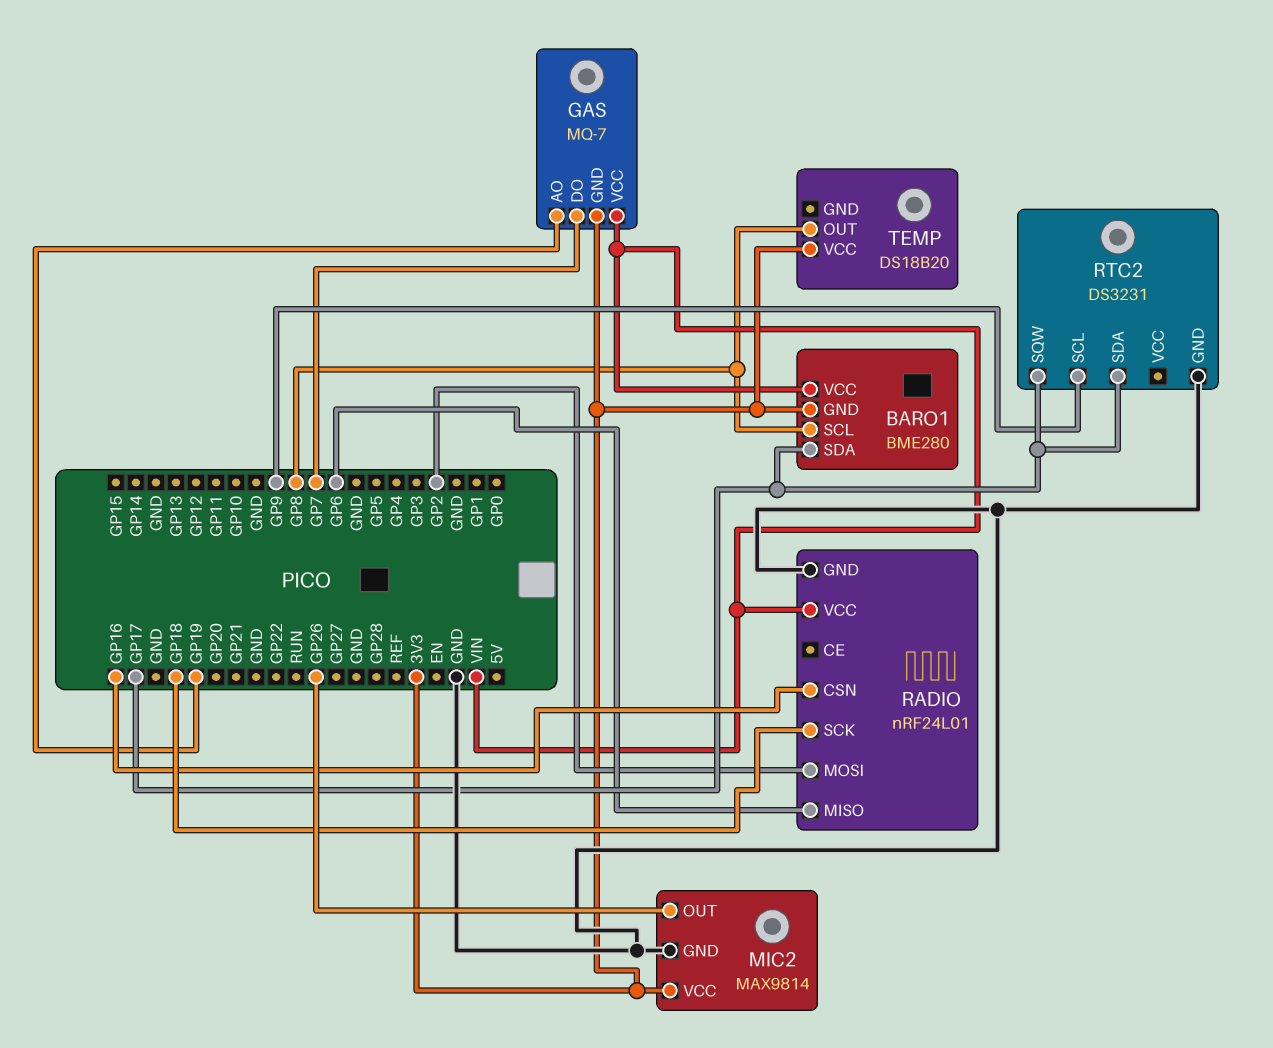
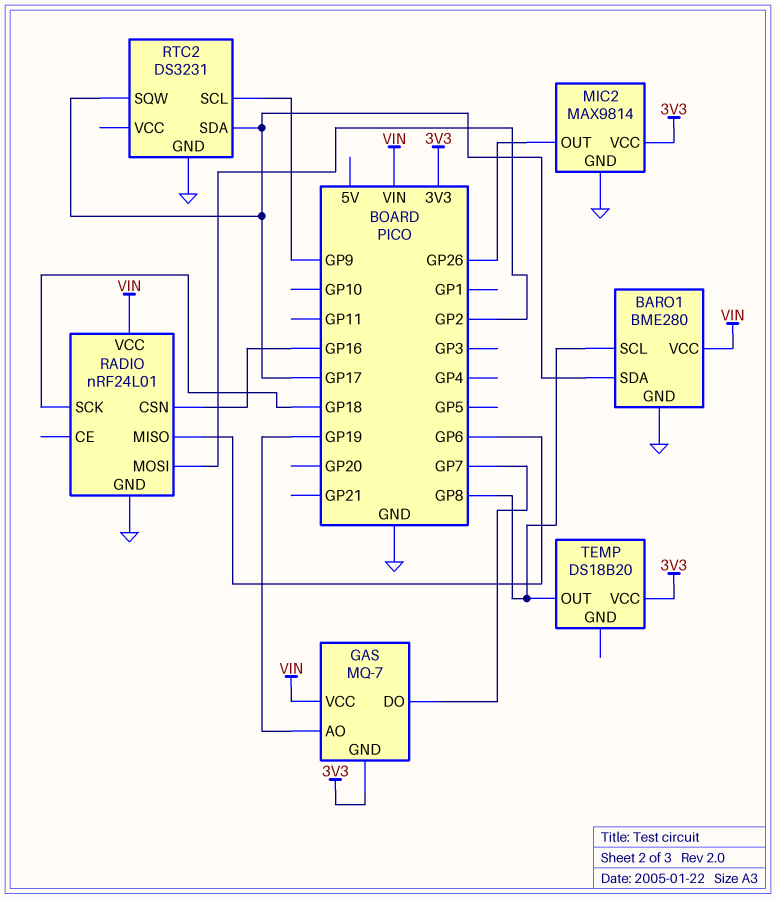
BARO1 pin GND: 3V3 -> GND

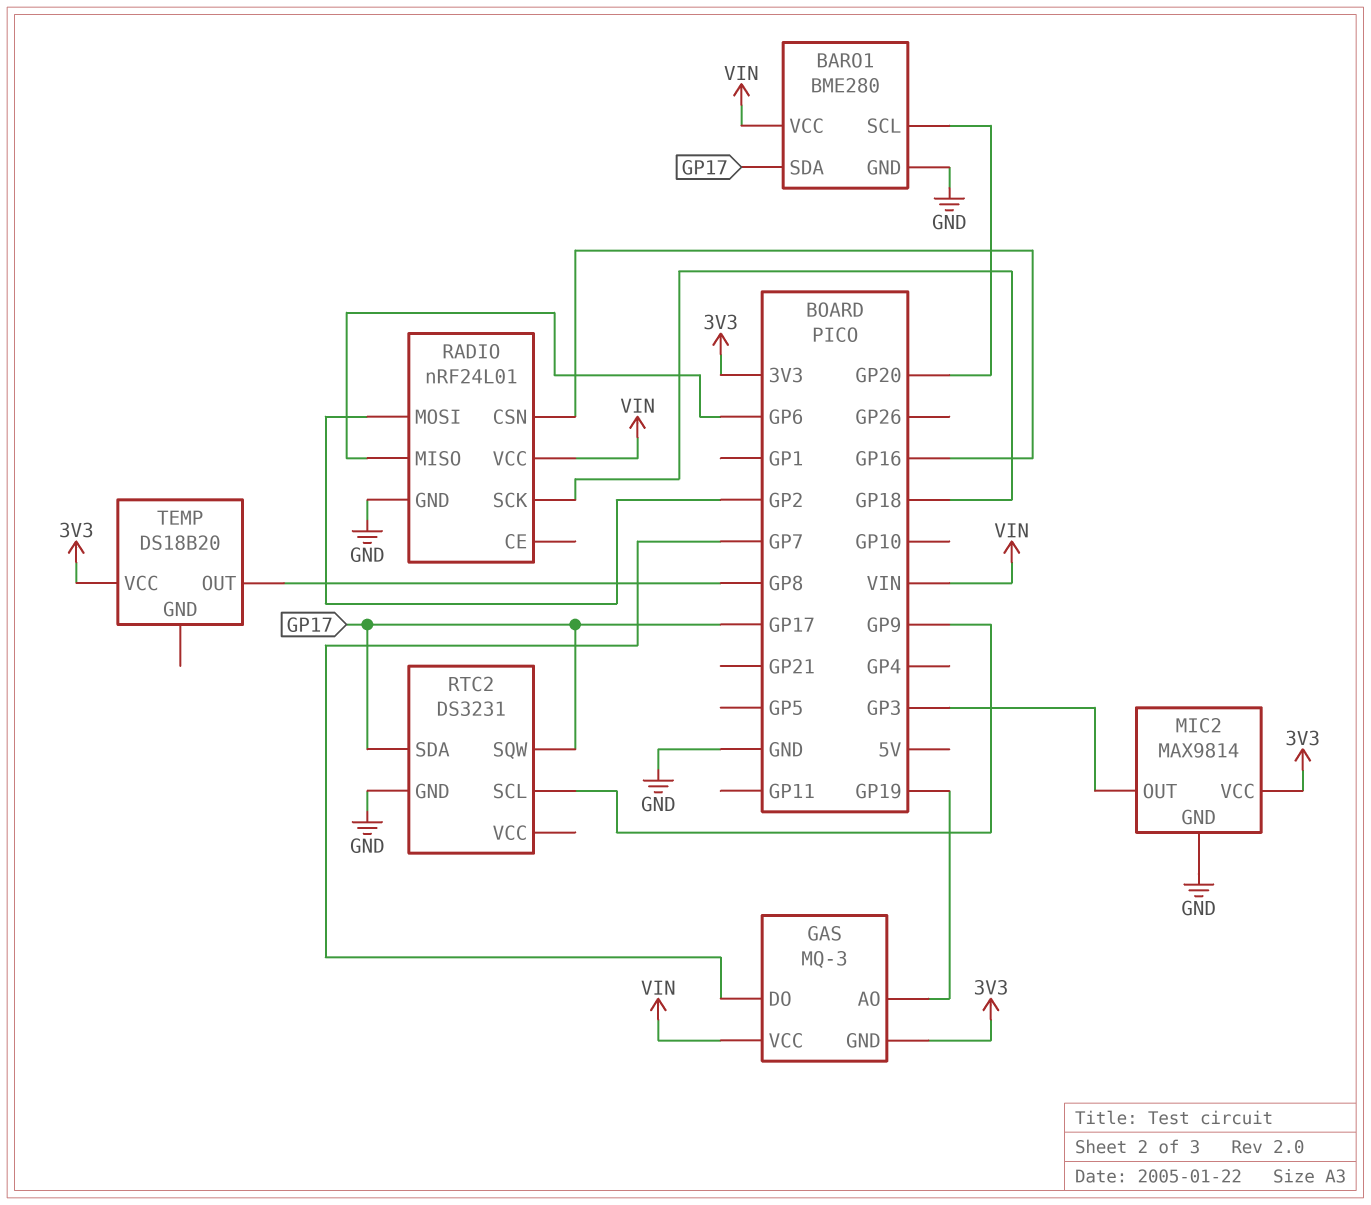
BARO1 pin SCL: GP8 -> GP20
GAS: MQ-7 -> MQ-3
MIC2 pin OUT: GP26 -> GP3

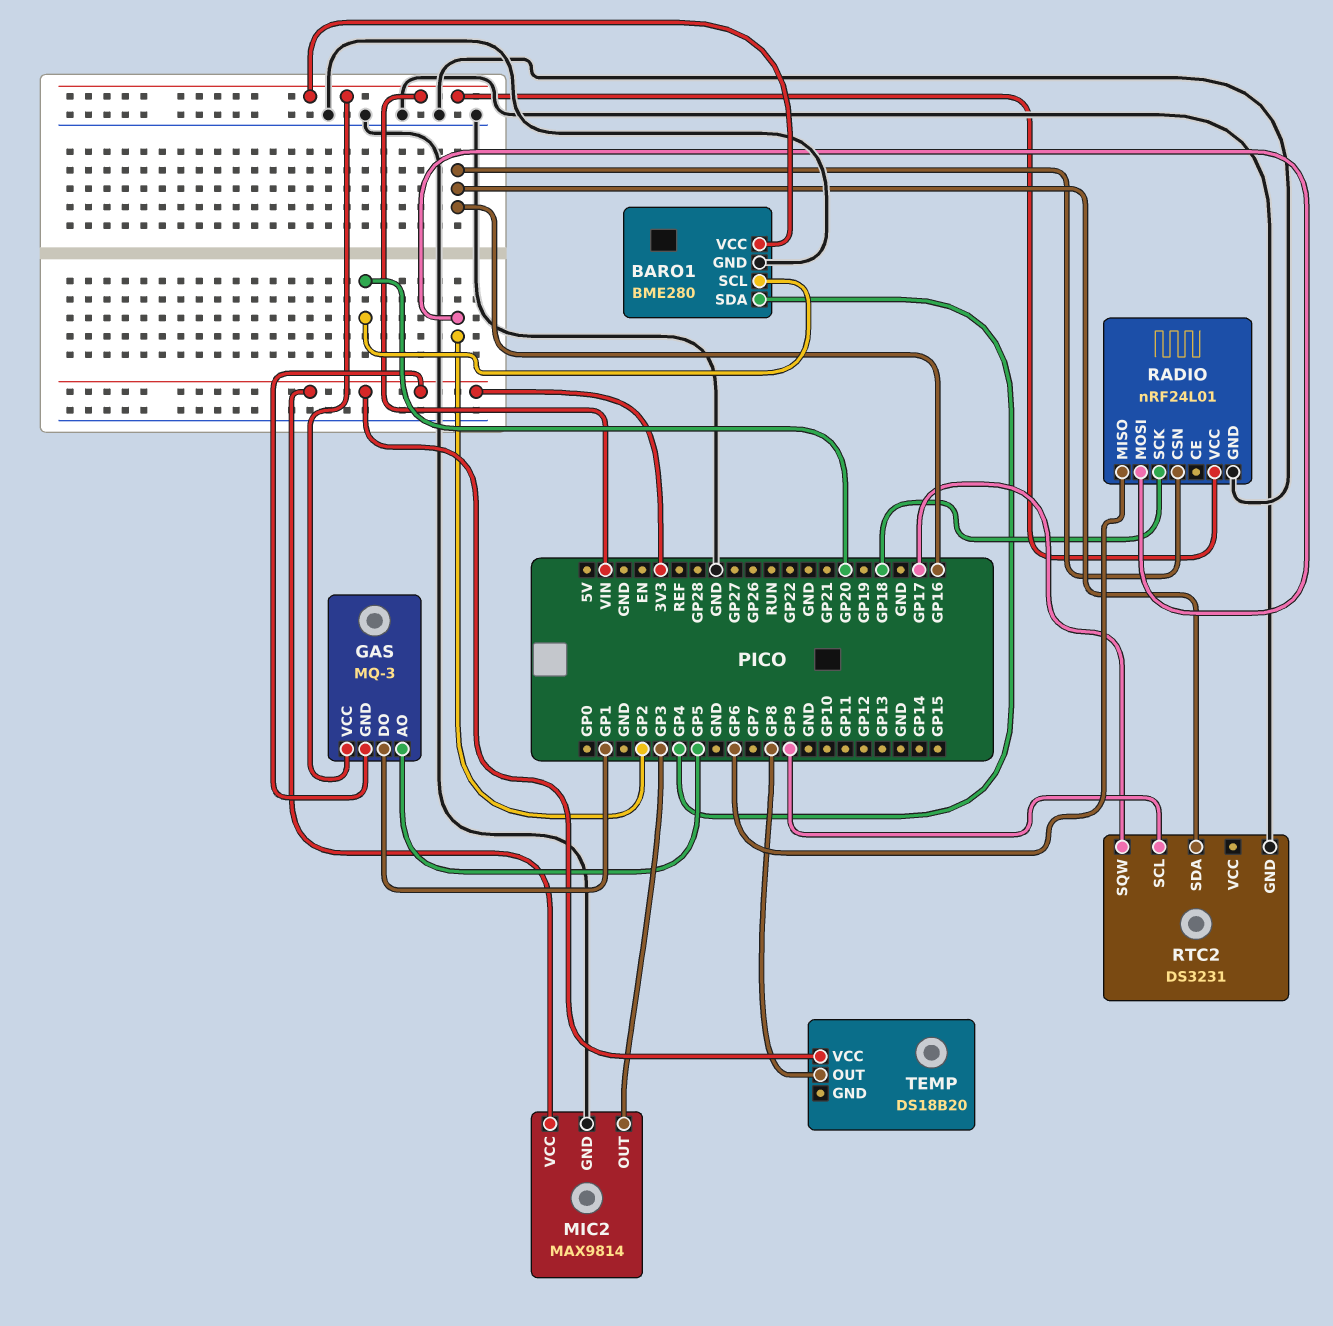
BARO1 pin SDA: GP17 -> GP4
GAS pin AO: GP19 -> GP5
GAS pin DO: GP7 -> GP1
RTC2 pin SDA: GP17 -> GP16

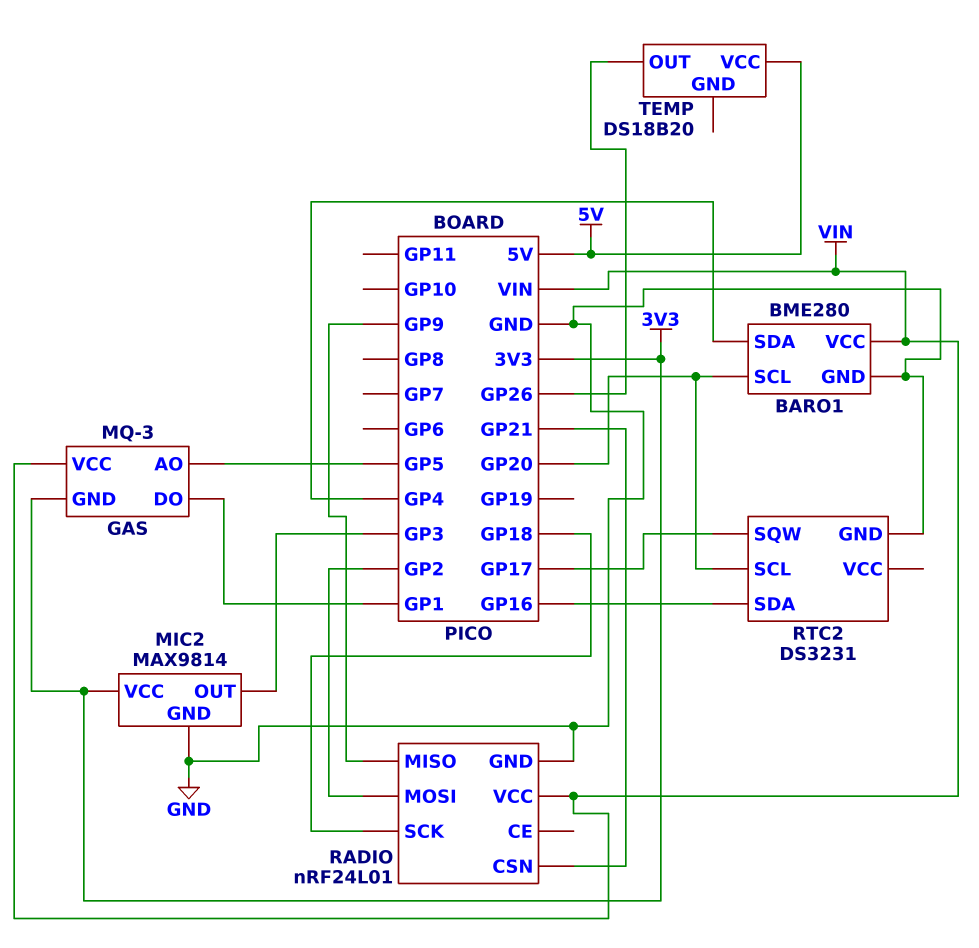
RADIO pin CSN: GP16 -> GP21
RADIO pin MISO: GP6 -> GP9
RTC2 pin SCL: GP9 -> GP20
TEMP pin OUT: GP8 -> GP26
TEMP pin VCC: 3V3 -> 5V

